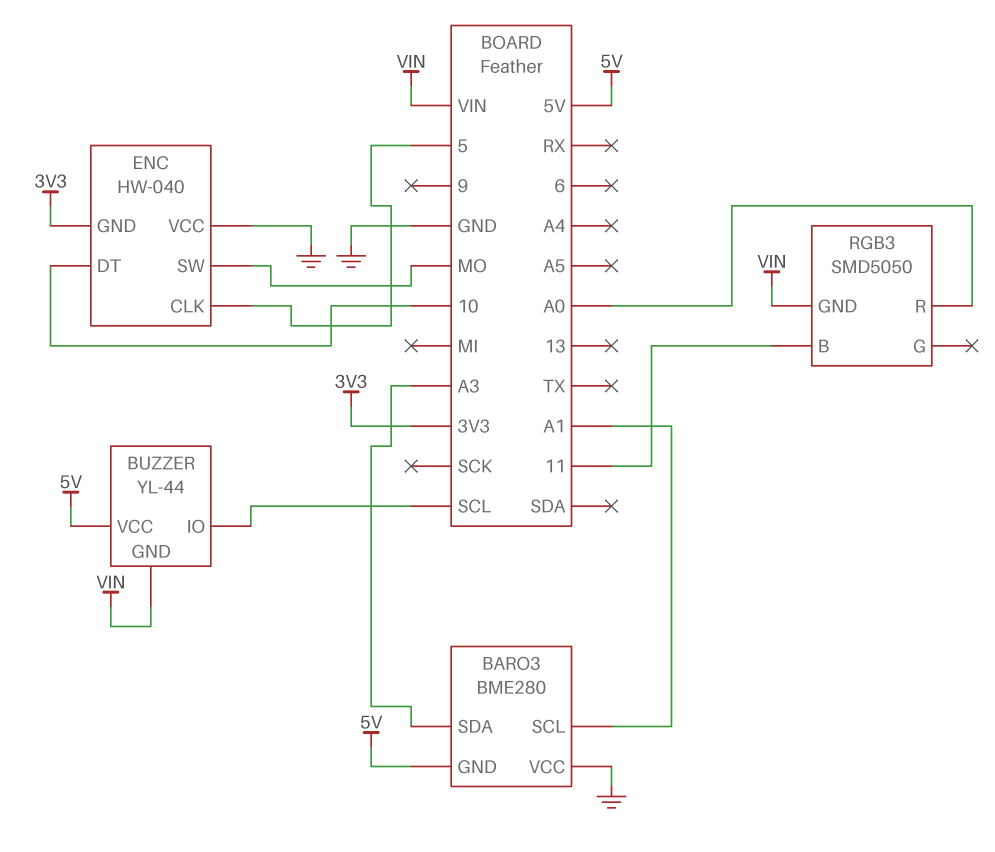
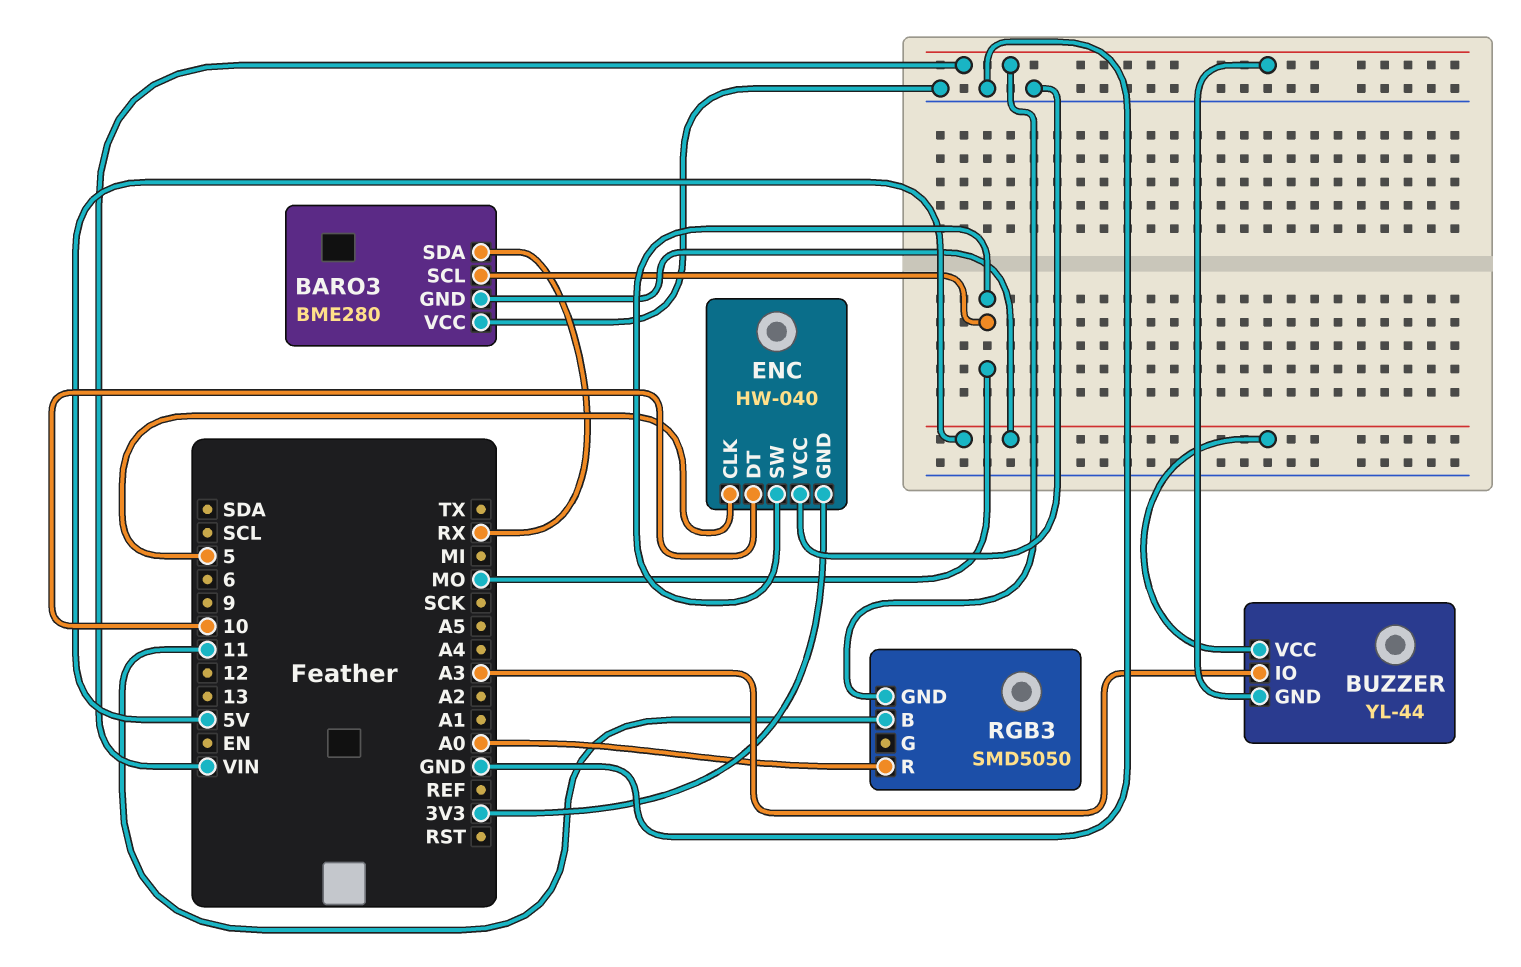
BARO3 pin SCL: A1 -> MO
BARO3 pin SDA: A3 -> RX
BUZZER pin IO: SCL -> A3

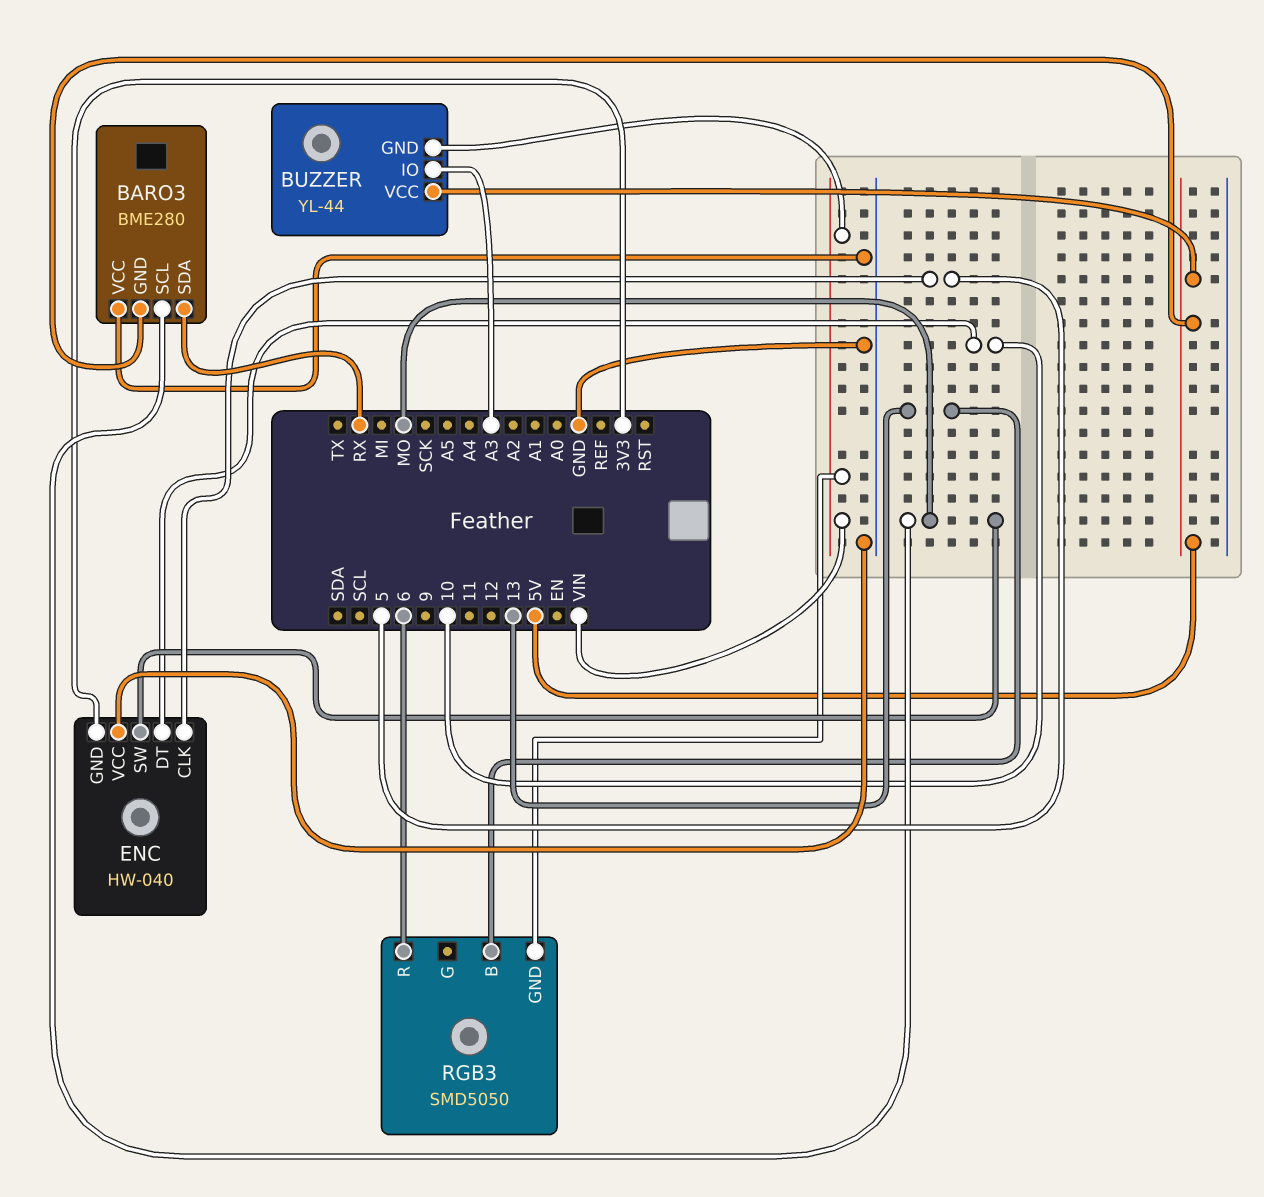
RGB3 pin B: 11 -> 13
RGB3 pin R: A0 -> 6

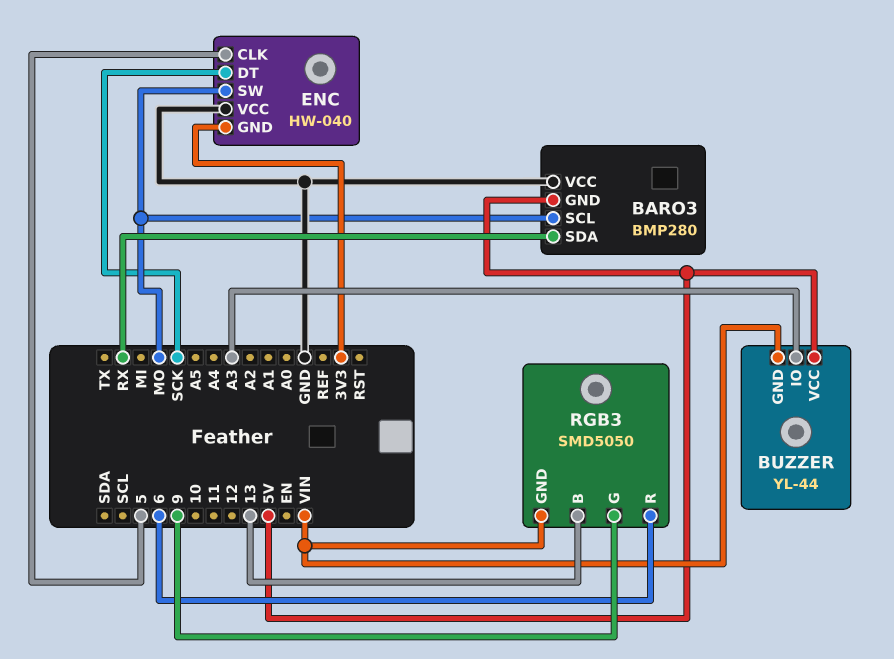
BARO3: BME280 -> BMP280
ENC pin DT: 10 -> SCK
RGB3 pin G: none -> 9

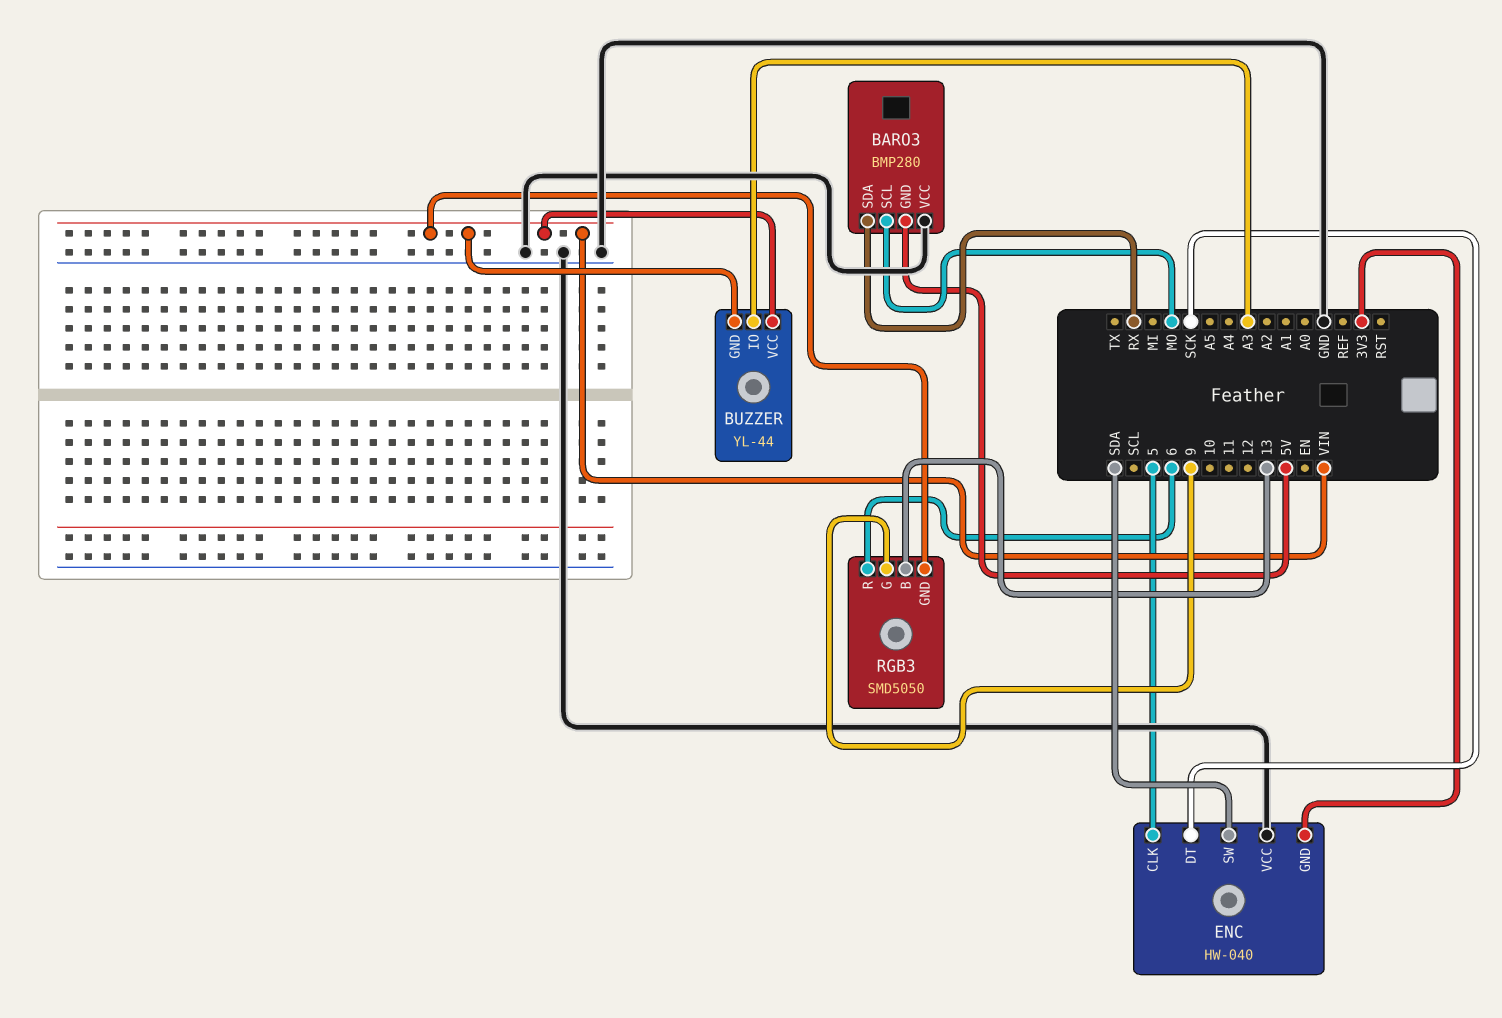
BUZZER pin VCC: 5V -> VIN
ENC pin SW: MO -> SDA

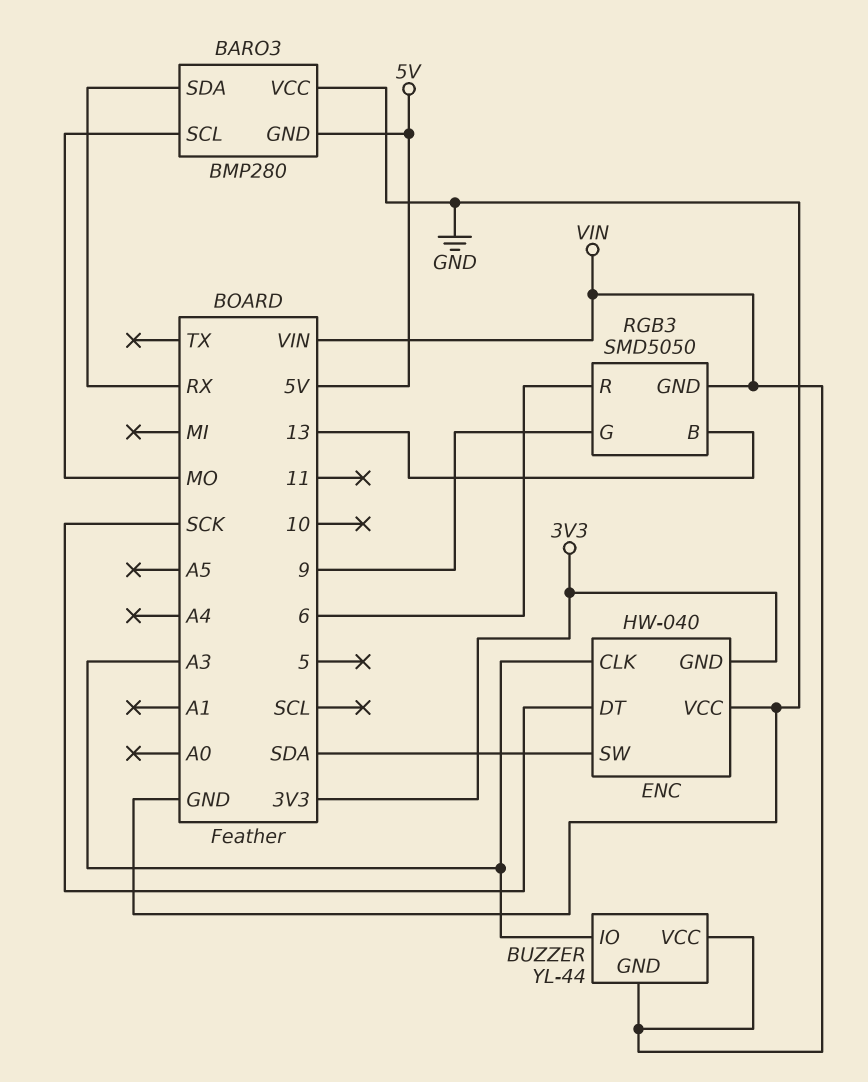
ENC pin CLK: 5 -> A3

